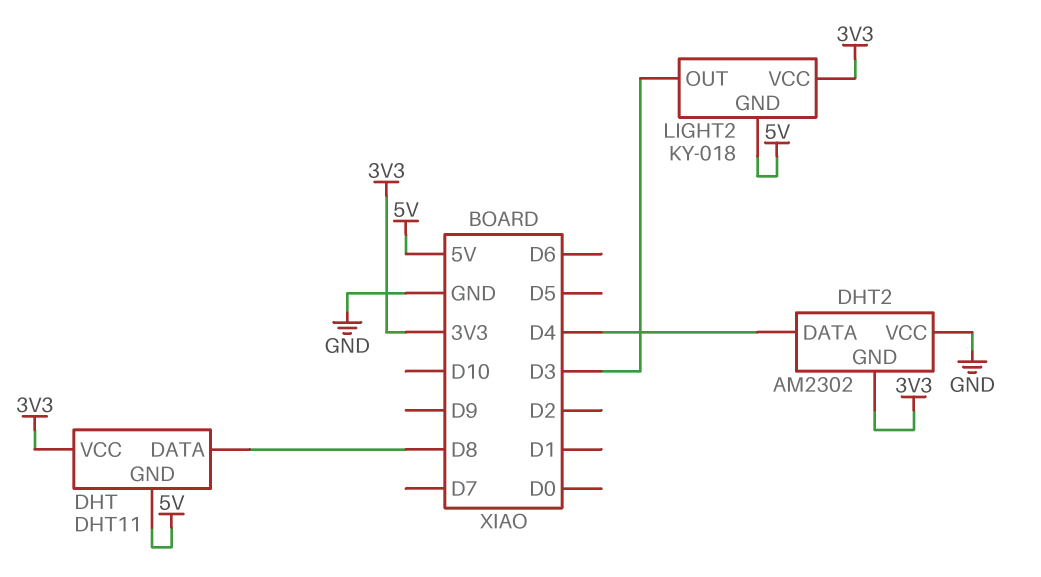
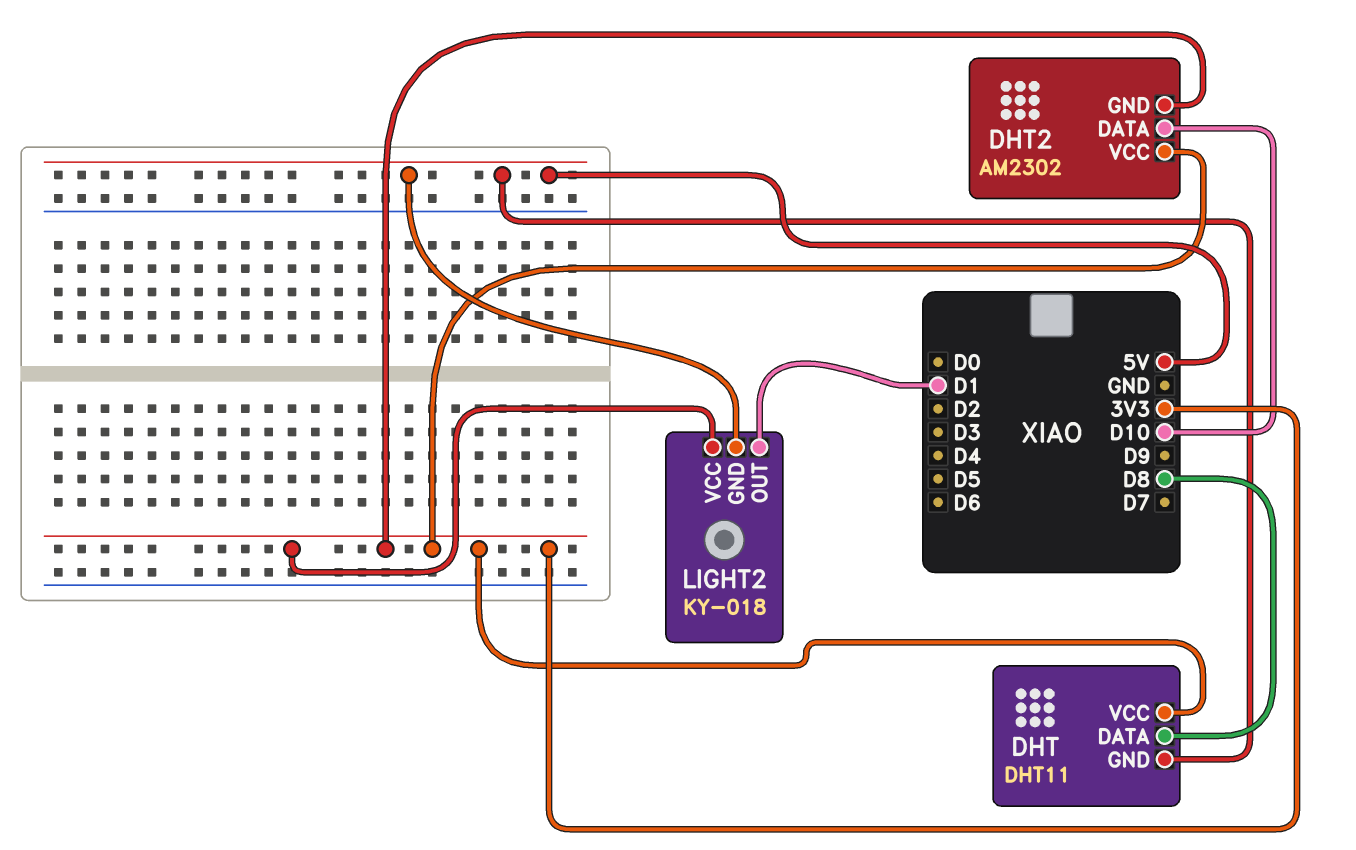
DHT2 pin DATA: D4 -> D10
DHT2 pin VCC: GND -> 3V3
LIGHT2 pin OUT: D3 -> D1

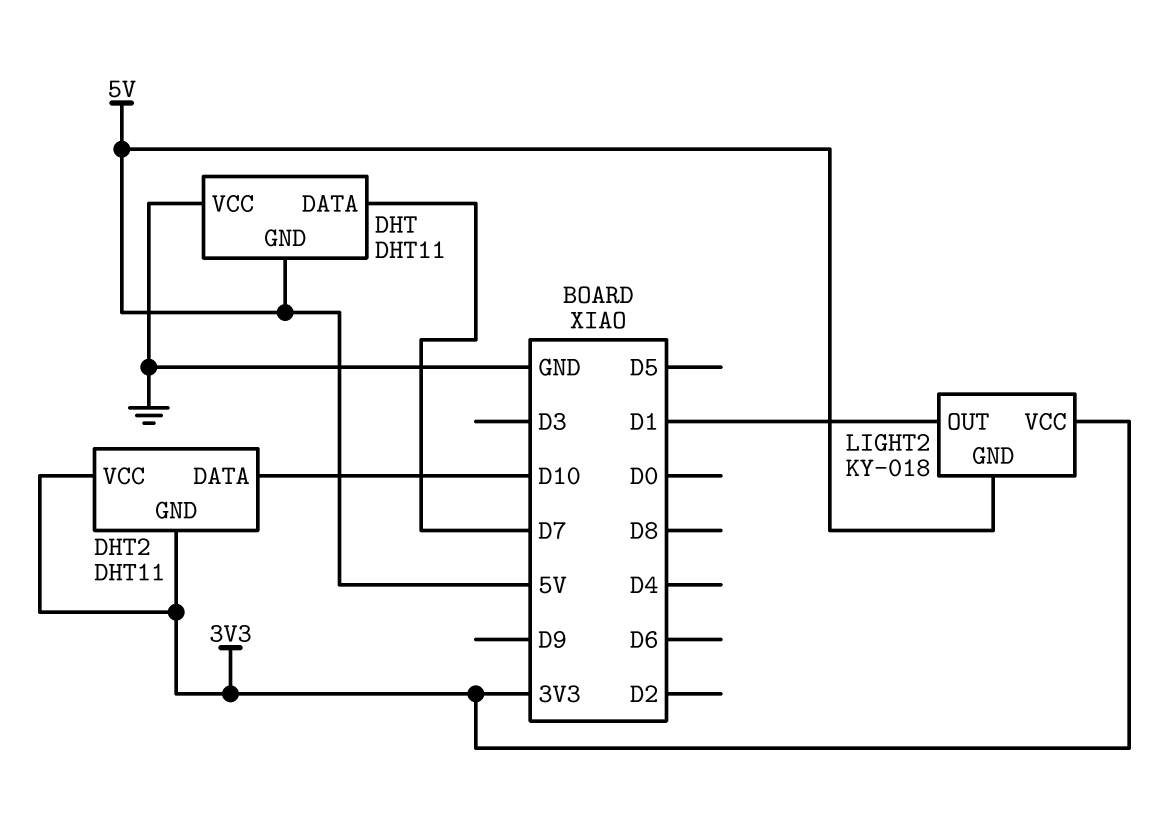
DHT pin DATA: D8 -> D7
DHT pin VCC: 3V3 -> GND
DHT2: AM2302 -> DHT11

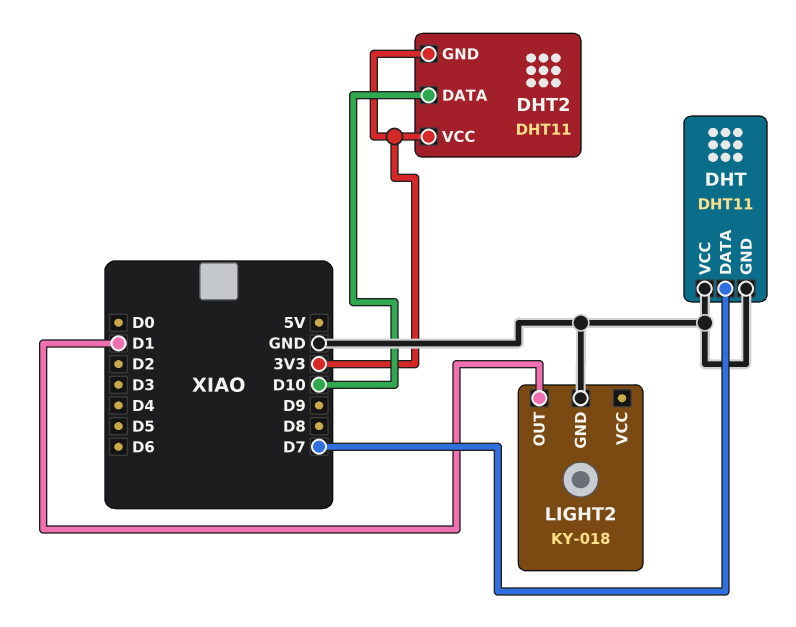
DHT pin GND: 5V -> GND
LIGHT2 pin GND: 5V -> GND
LIGHT2 pin VCC: 3V3 -> none

